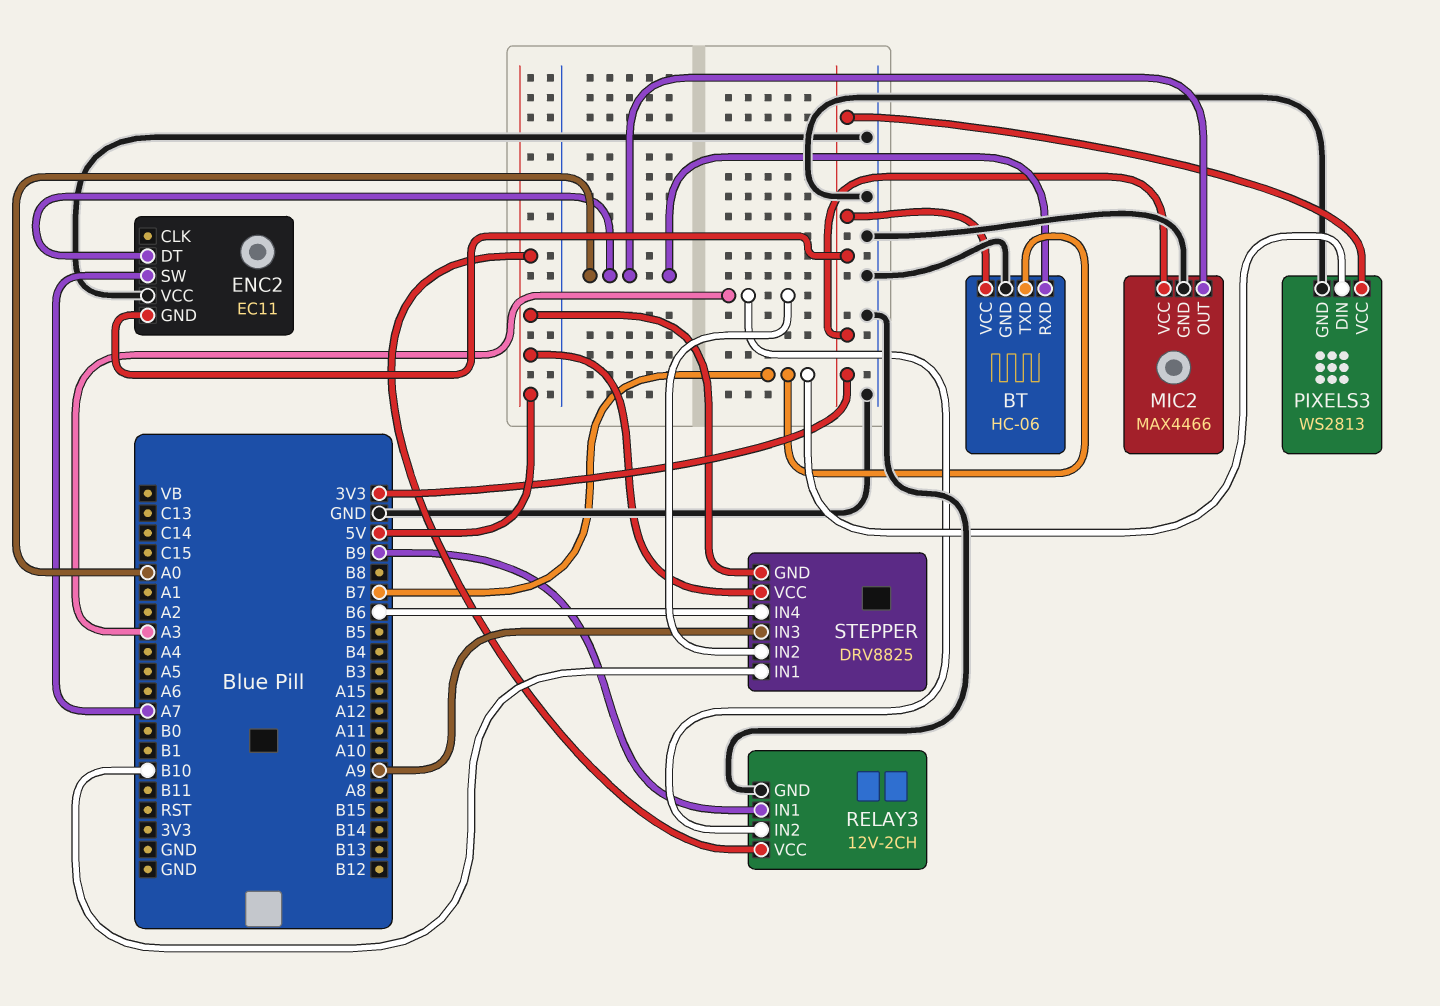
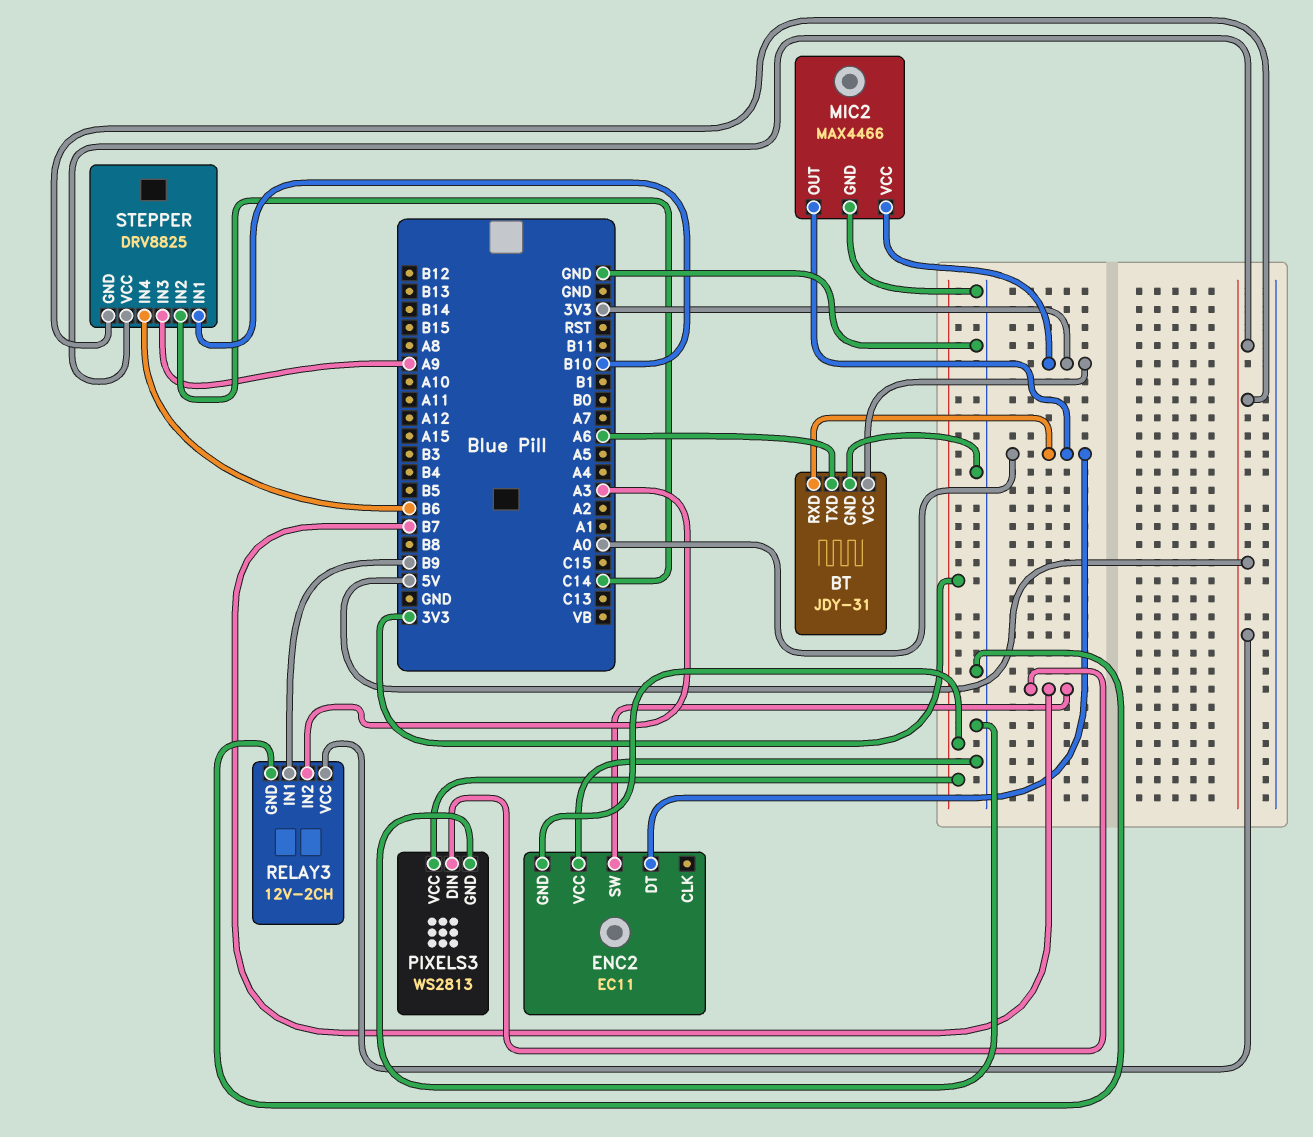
BT: HC-06 -> JDY-31
BT pin TXD: B7 -> A6
ENC2 pin SW: A7 -> B7
STEPPER pin IN2: A3 -> C14

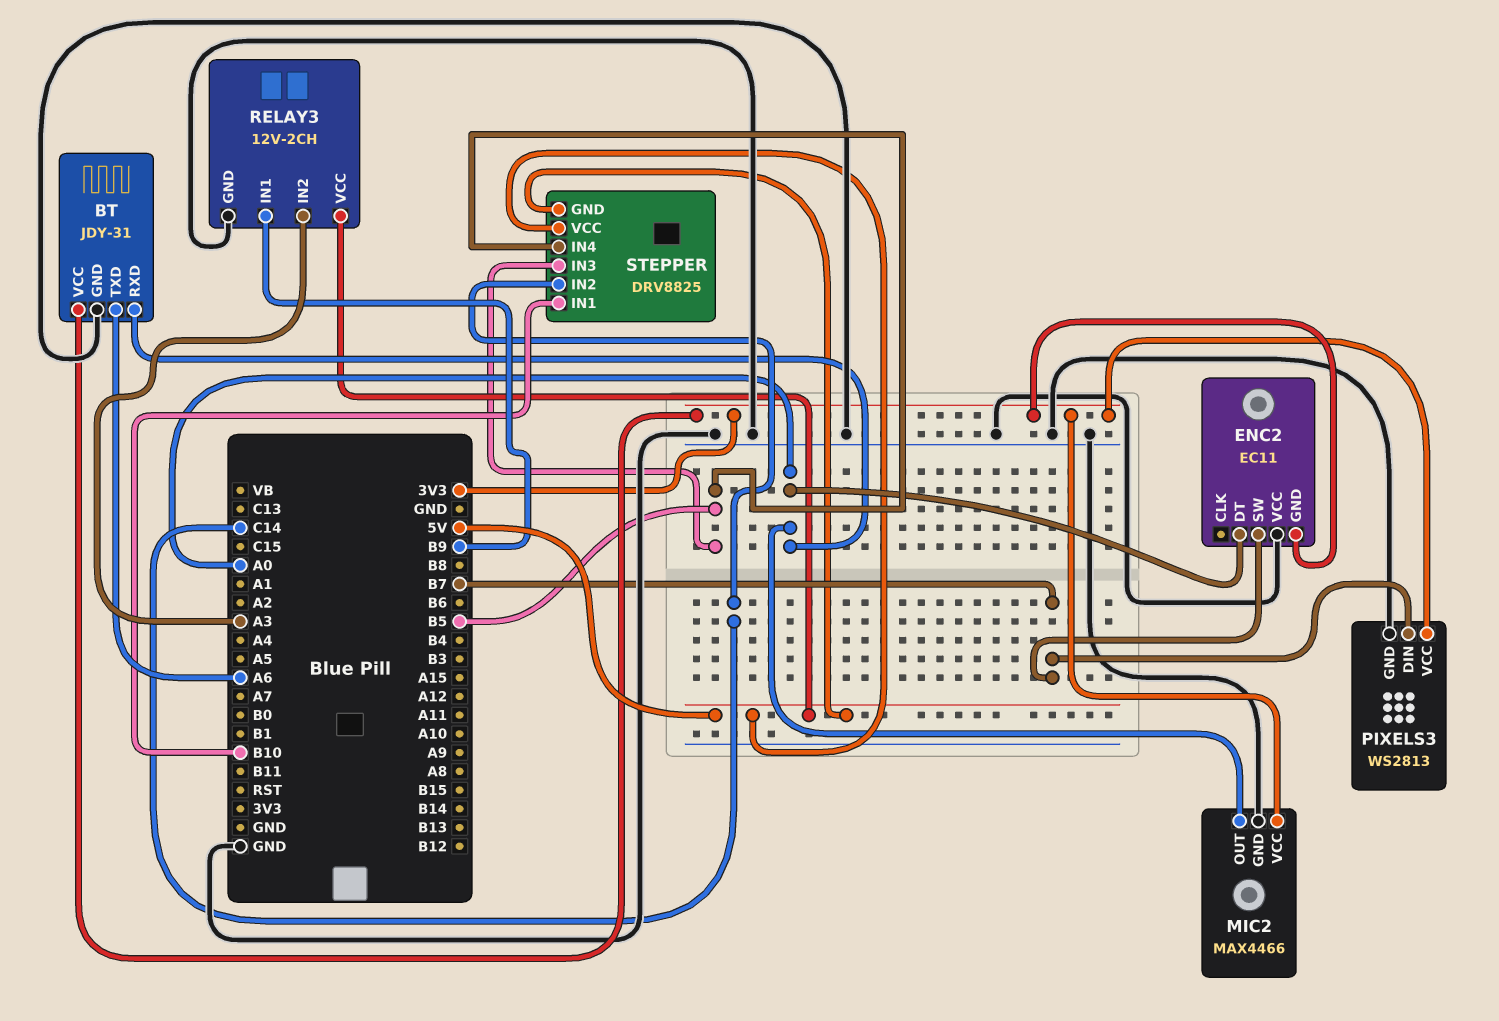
STEPPER pin IN3: A9 -> B5
STEPPER pin IN4: B6 -> B5

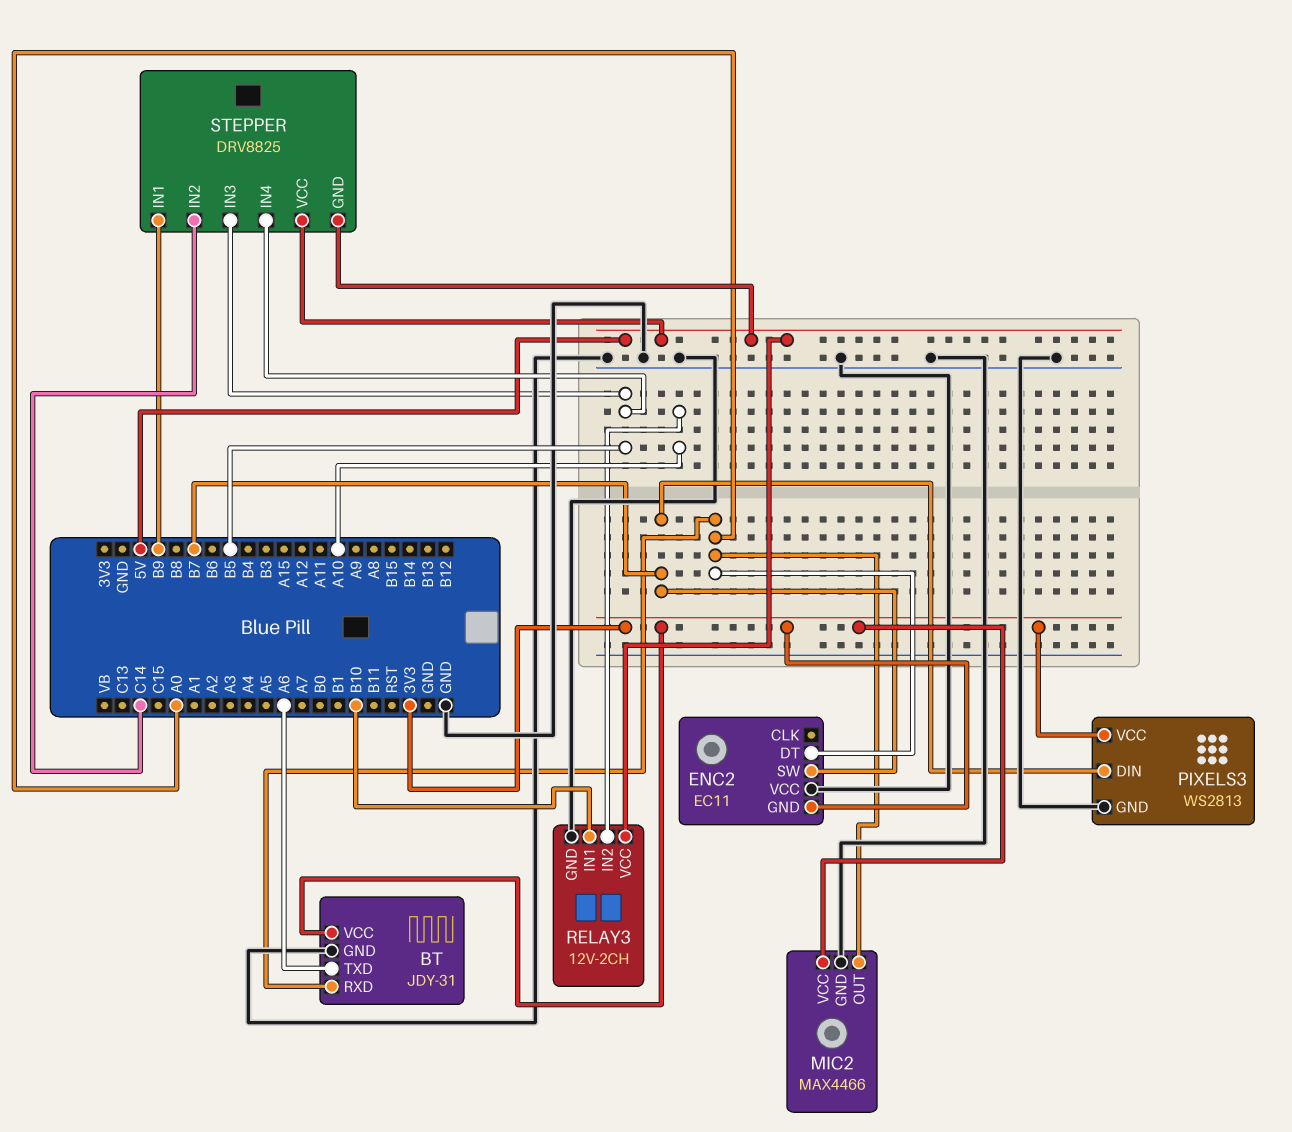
RELAY3 pin IN1: B9 -> B10
RELAY3 pin IN2: A3 -> A10
STEPPER pin IN1: B10 -> B9

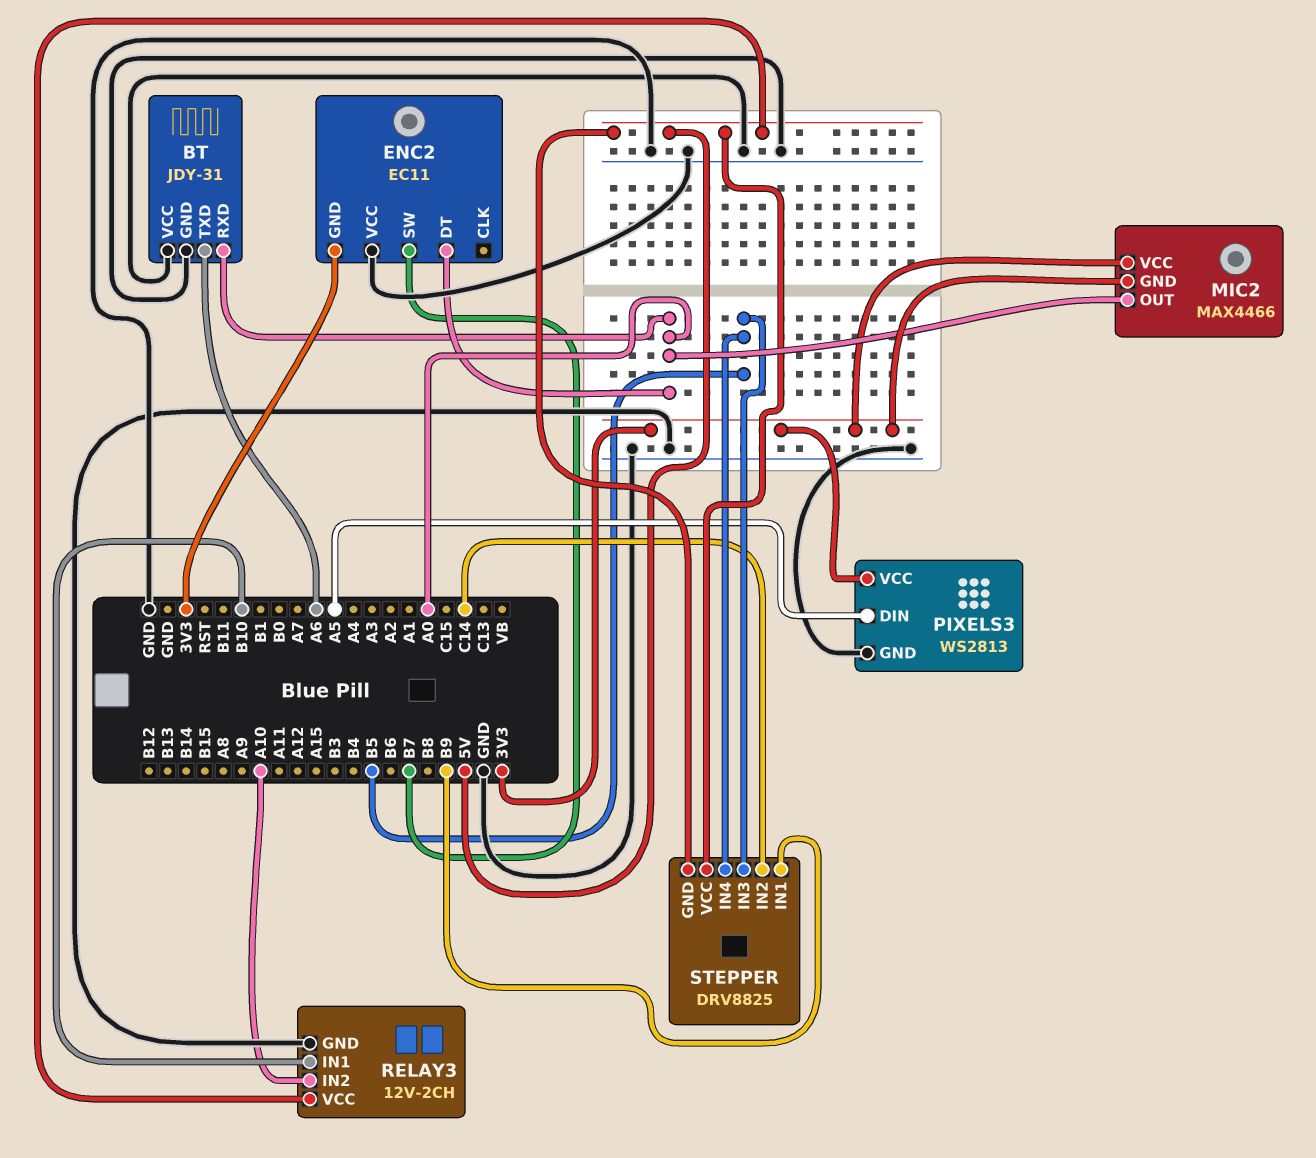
BT pin VCC: 3V3 -> GND
MIC2 pin GND: GND -> 3V3
PIXELS3 pin DIN: B7 -> A5

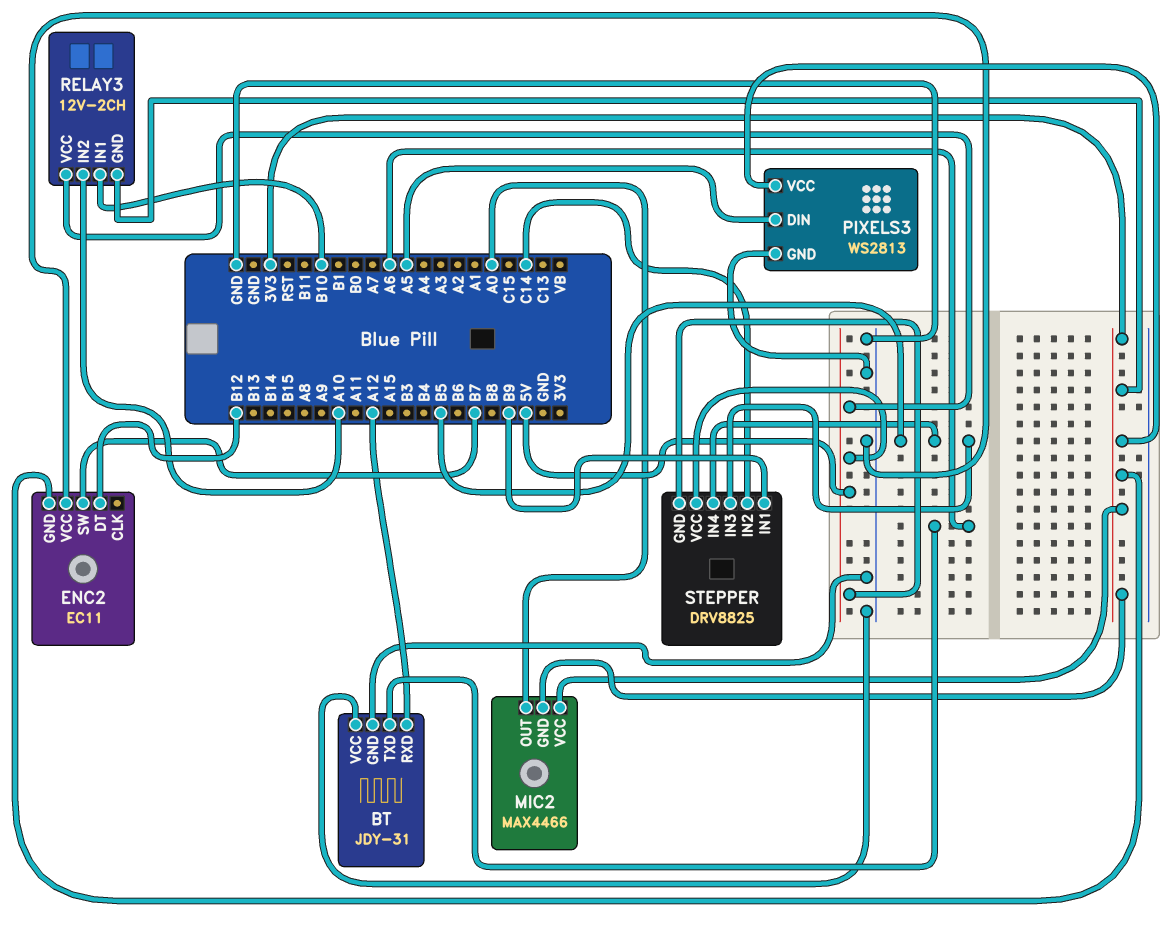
BT pin RXD: A0 -> A12
ENC2 pin DT: A0 -> B12
RELAY3 pin GND: GND -> 3V3

